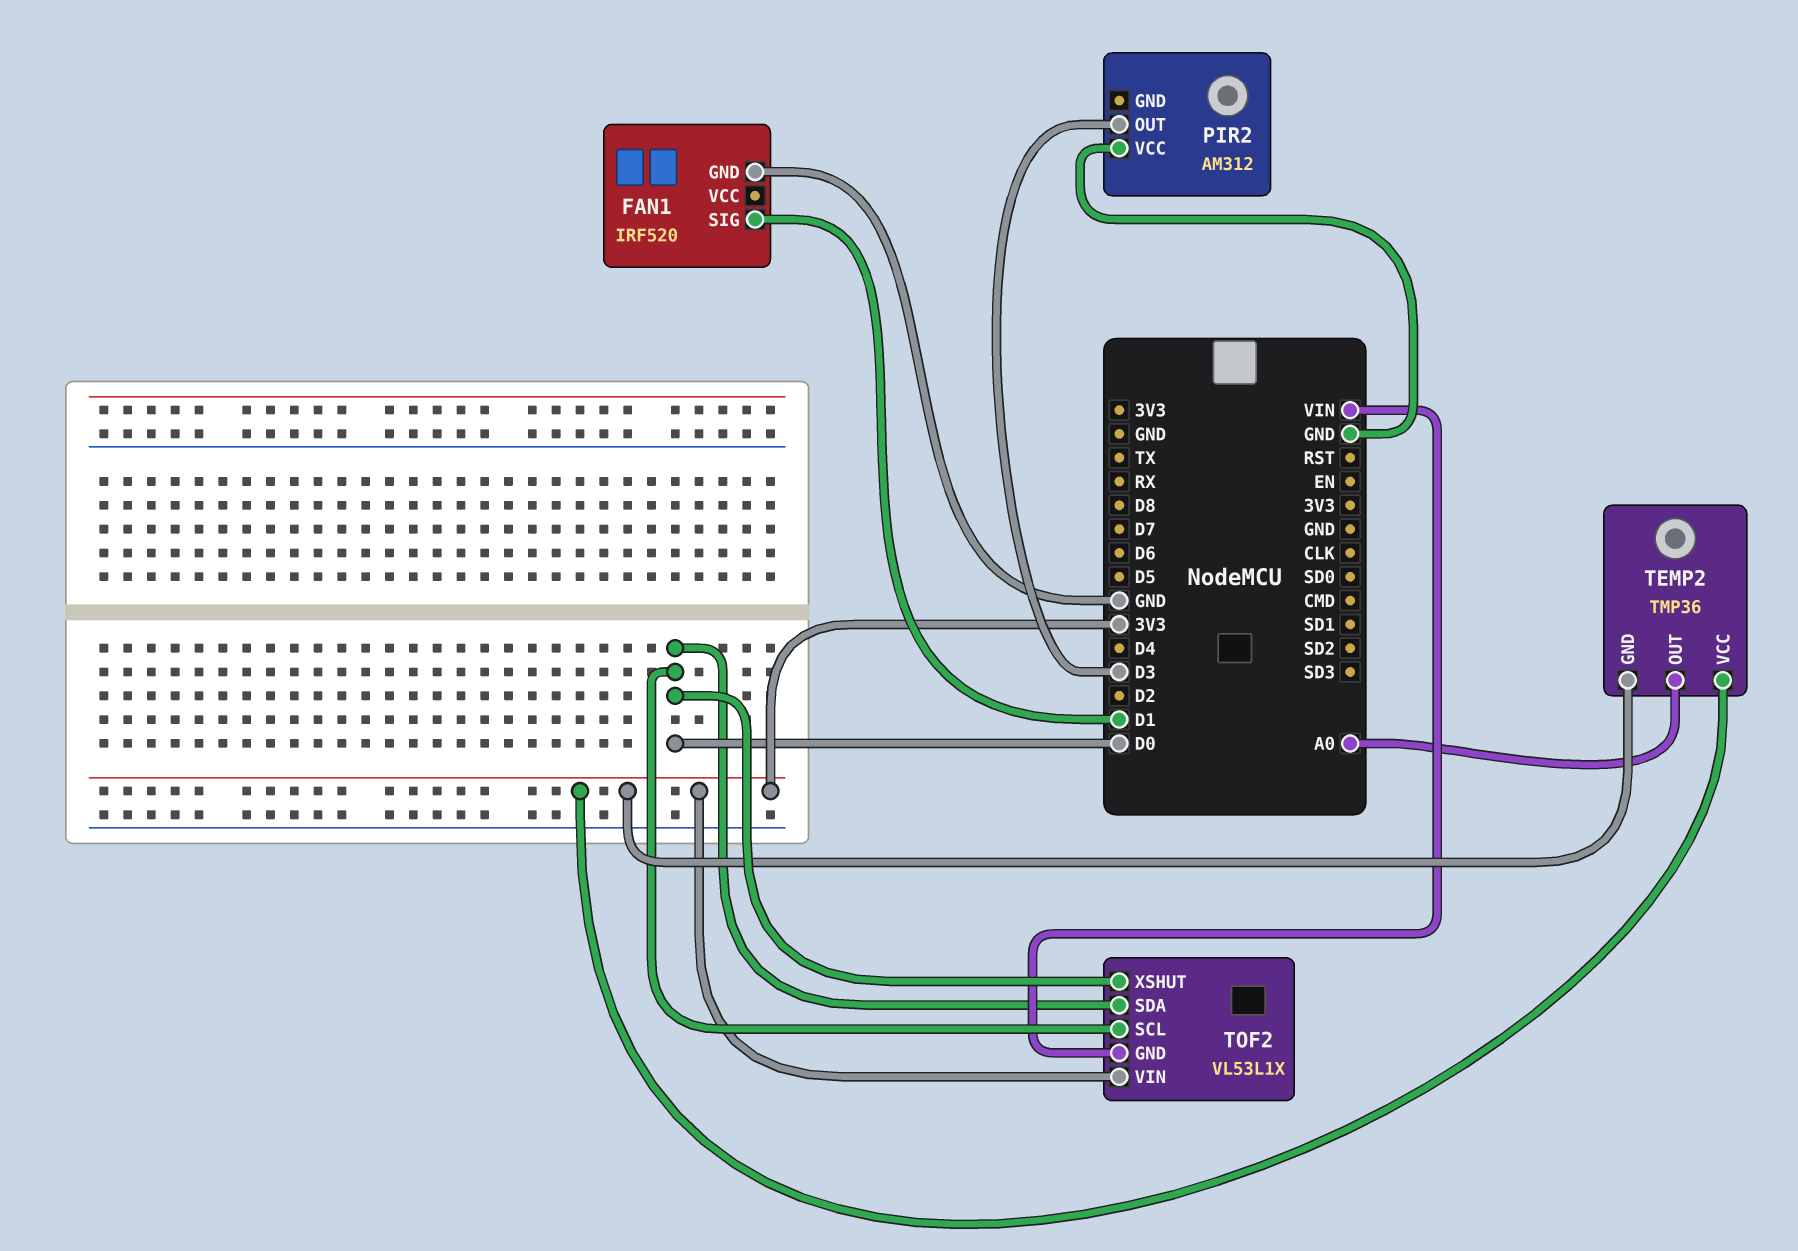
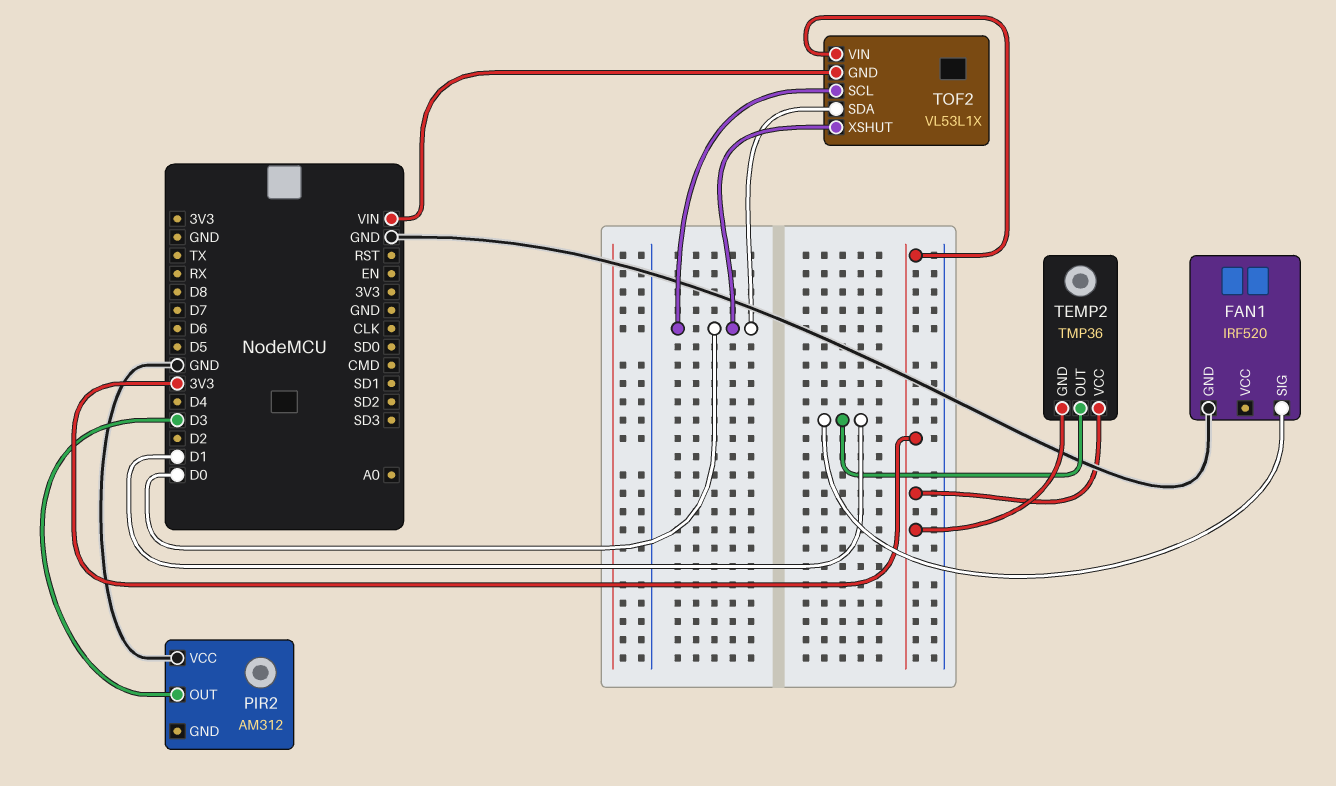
TEMP2 pin OUT: A0 -> D1

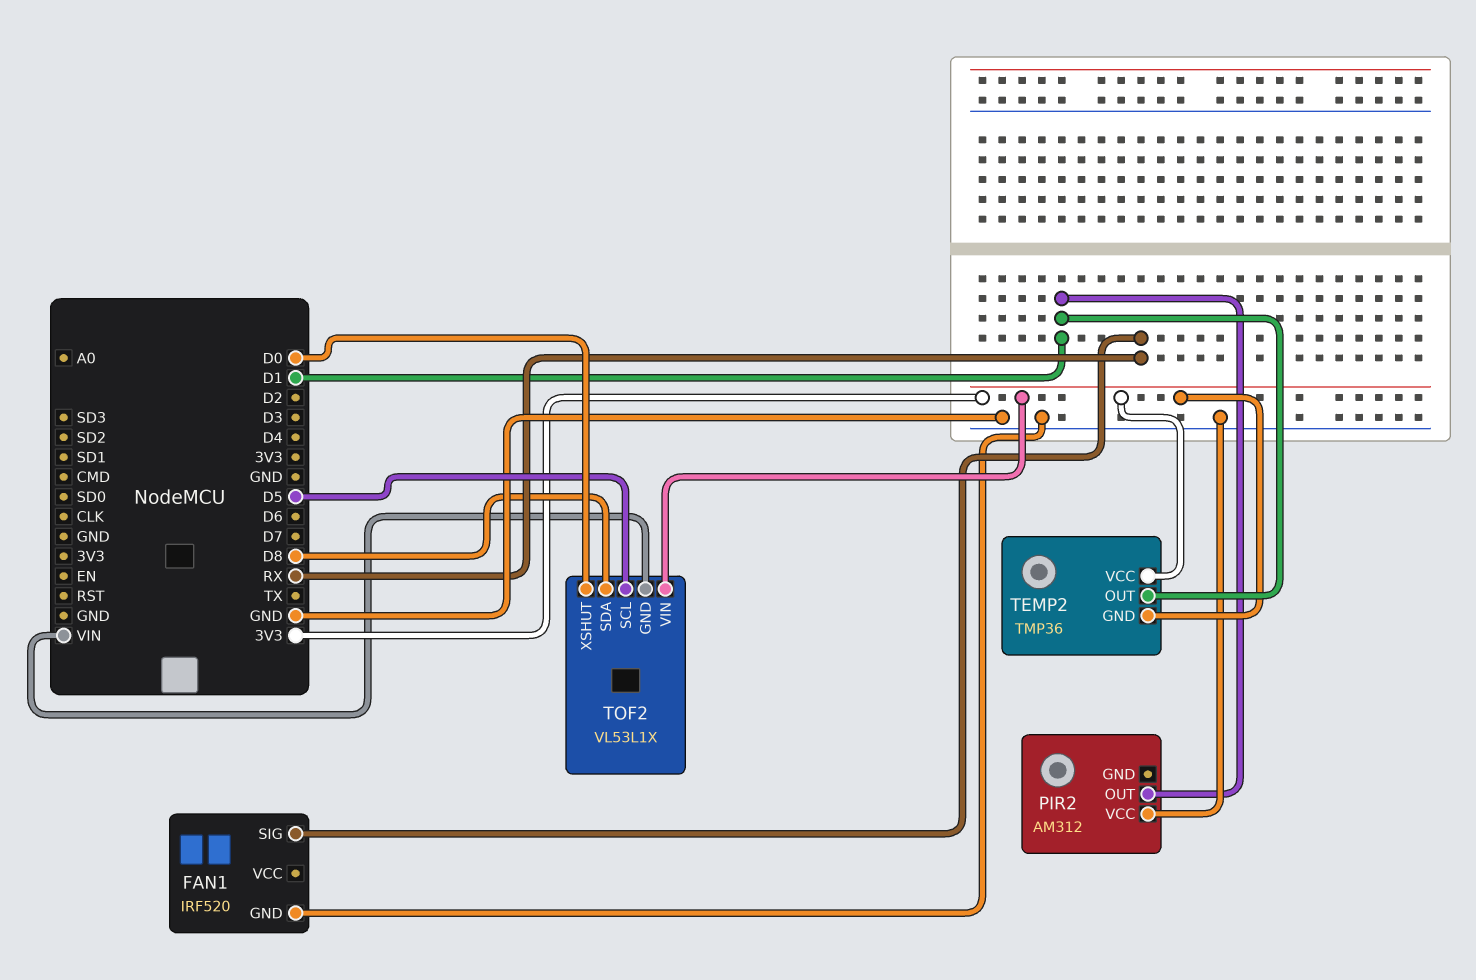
FAN1 pin SIG: D1 -> RX
PIR2 pin OUT: D3 -> D1
TOF2 pin SCL: D0 -> D5
TOF2 pin SDA: D0 -> D8

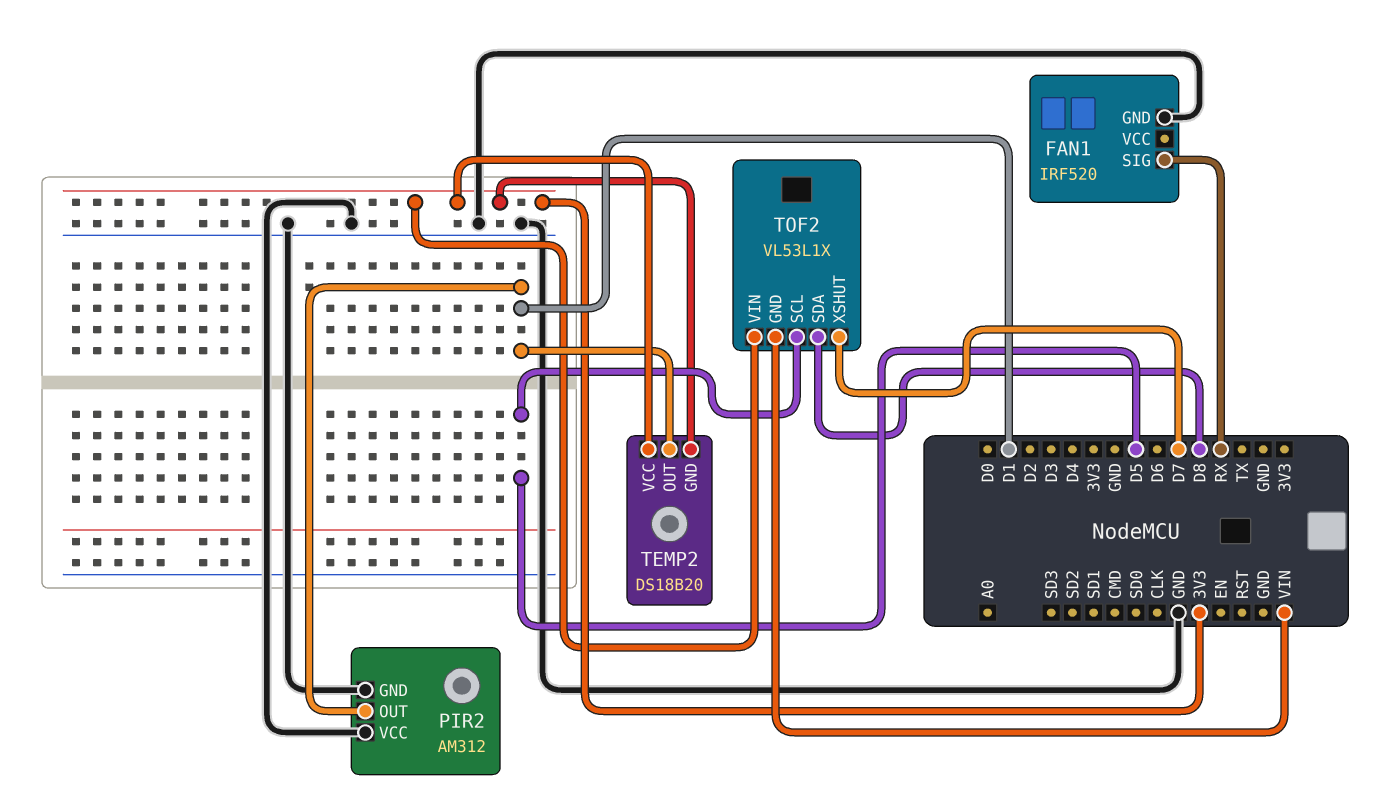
PIR2 pin GND: none -> GND
TEMP2: TMP36 -> DS18B20
TOF2 pin XSHUT: D0 -> D7

